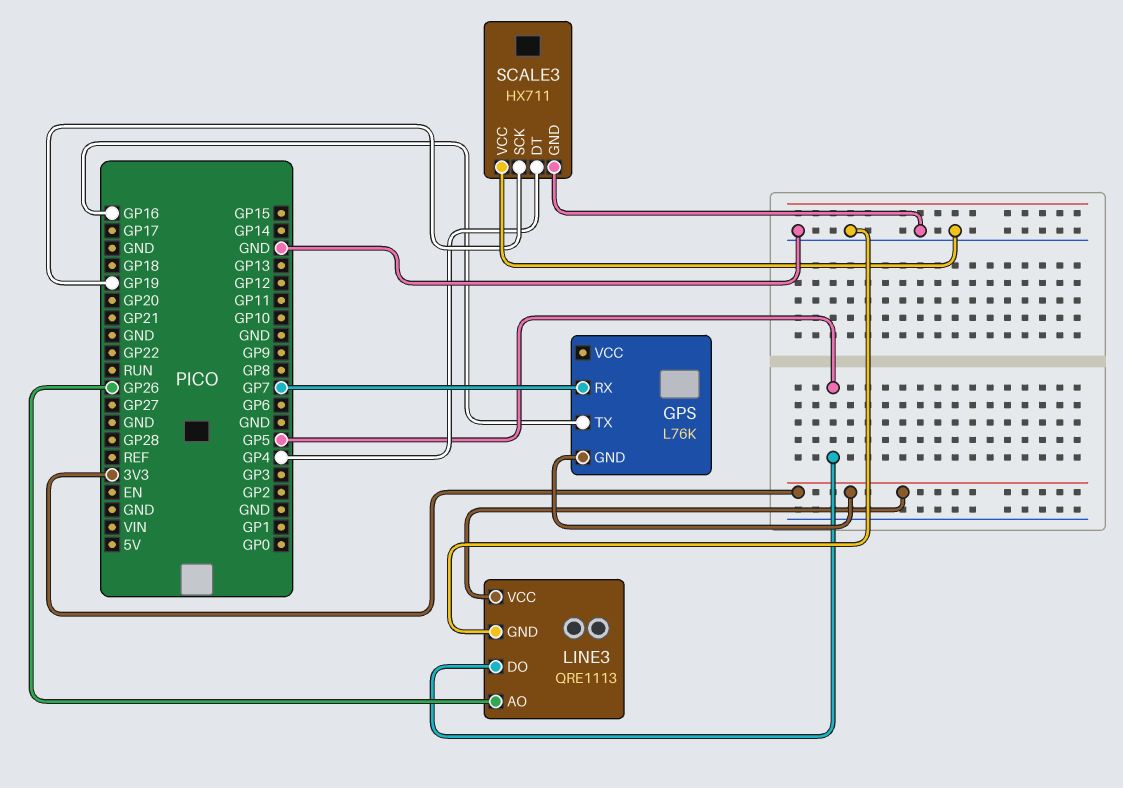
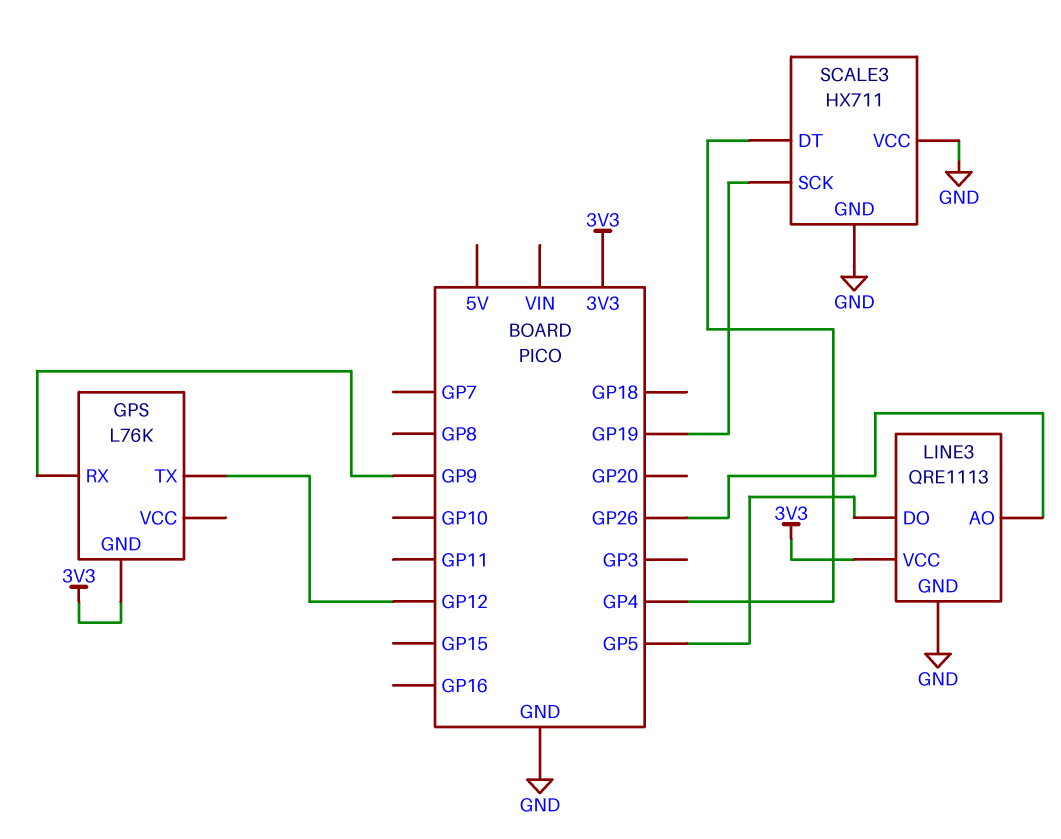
GPS pin RX: GP7 -> GP9
GPS pin TX: GP16 -> GP12

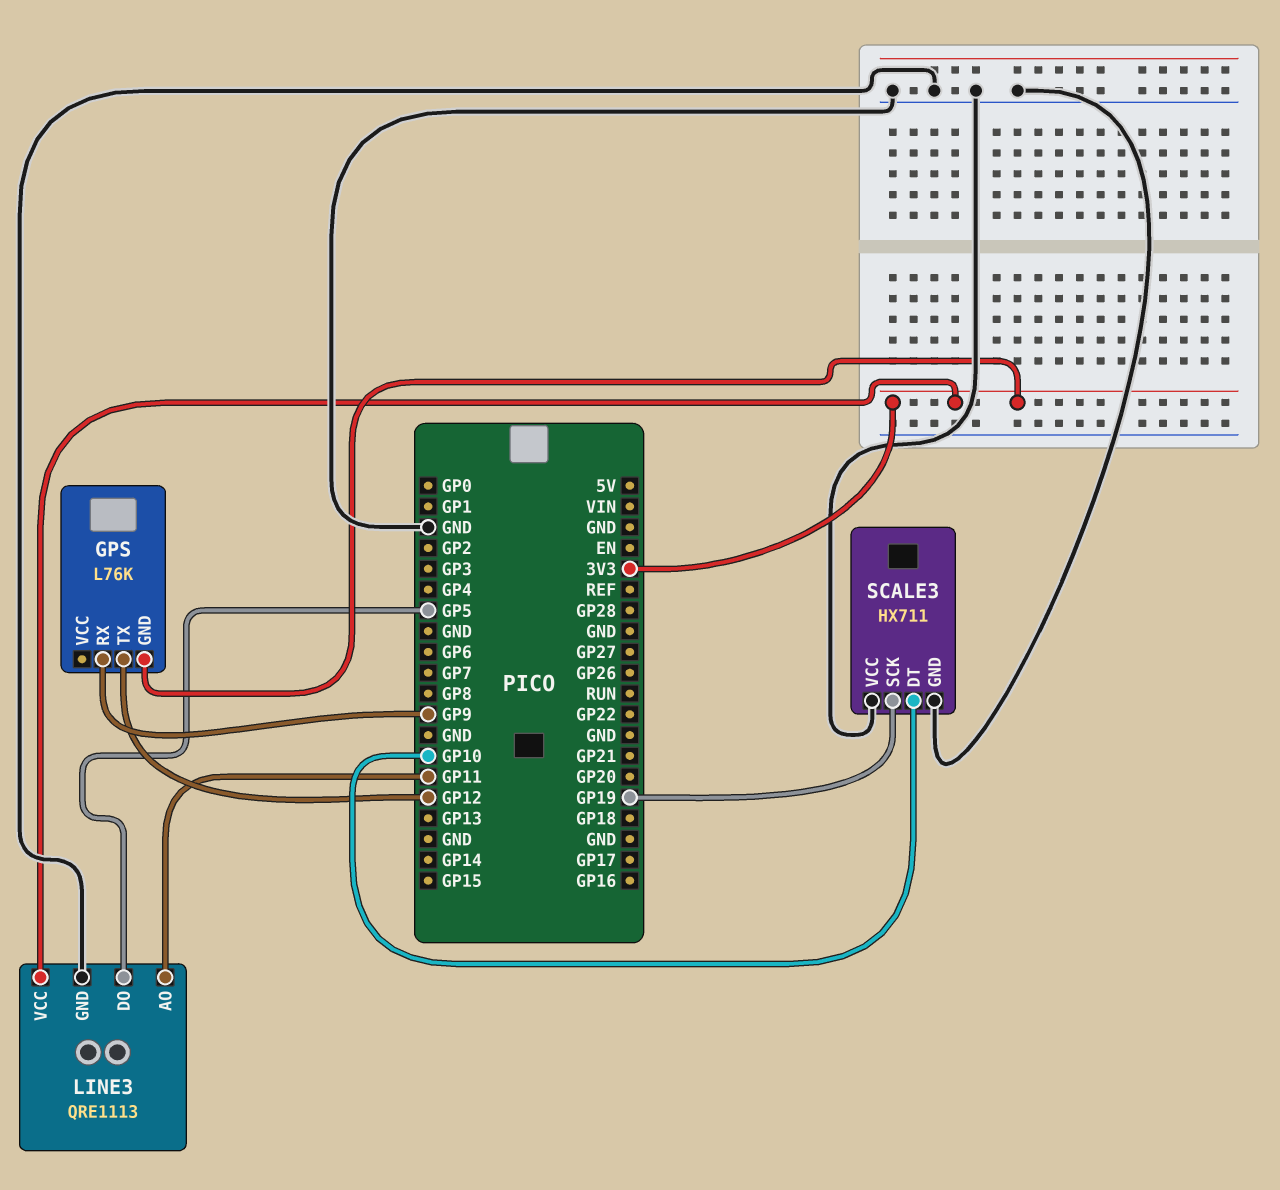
LINE3 pin AO: GP26 -> GP11
SCALE3 pin DT: GP4 -> GP10

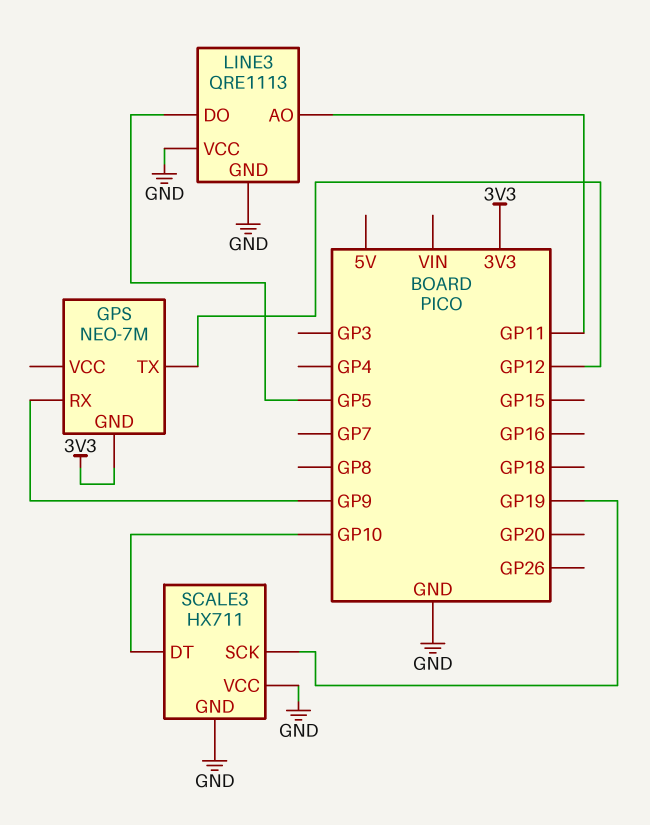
GPS: L76K -> NEO-7M
LINE3 pin VCC: 3V3 -> GND

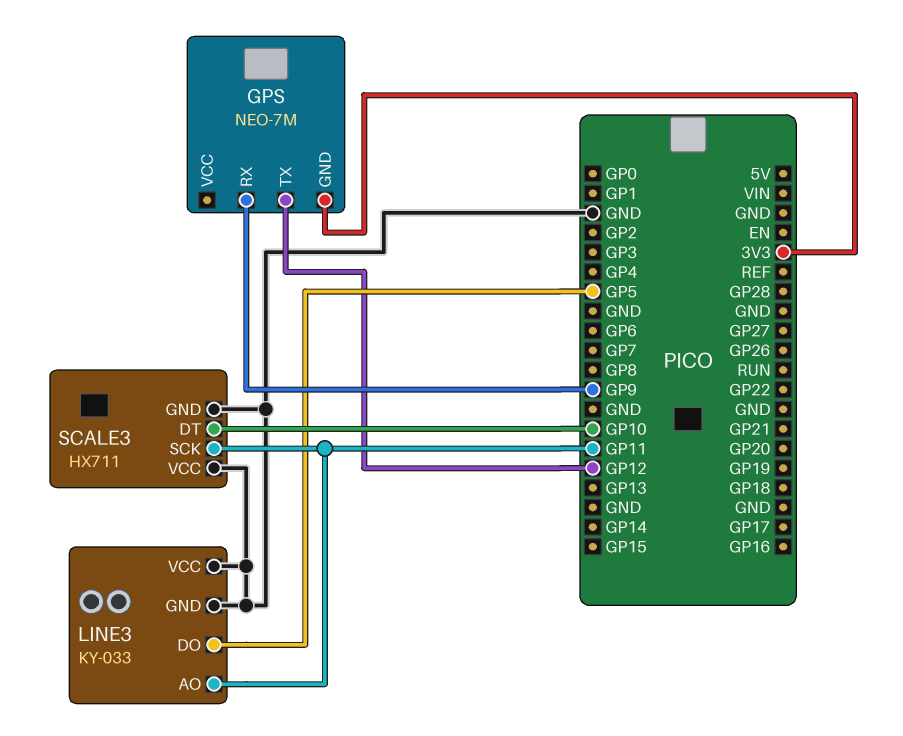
LINE3: QRE1113 -> KY-033
SCALE3 pin SCK: GP19 -> GP11

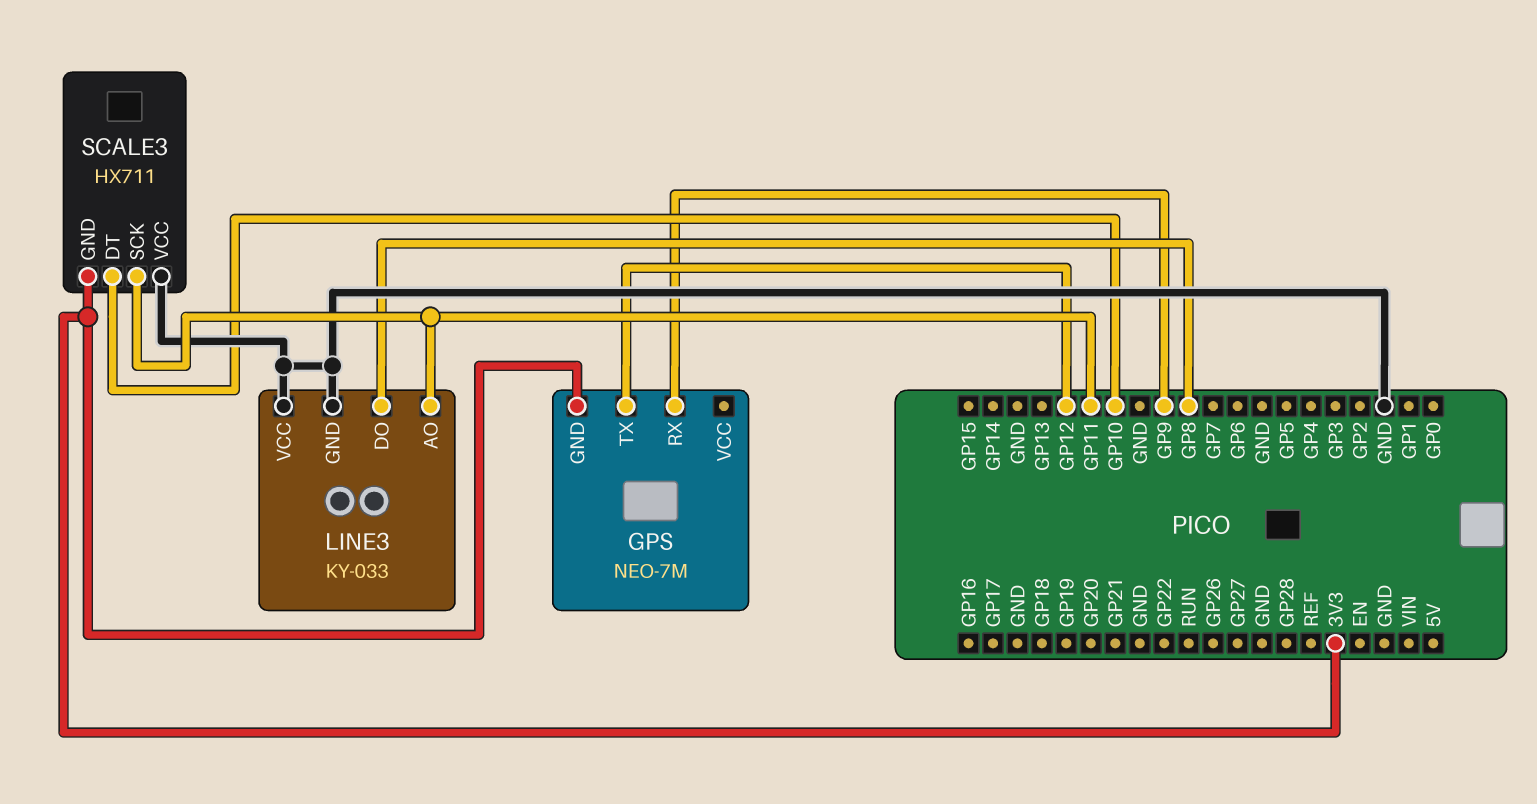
LINE3 pin DO: GP5 -> GP8
SCALE3 pin GND: GND -> 3V3

